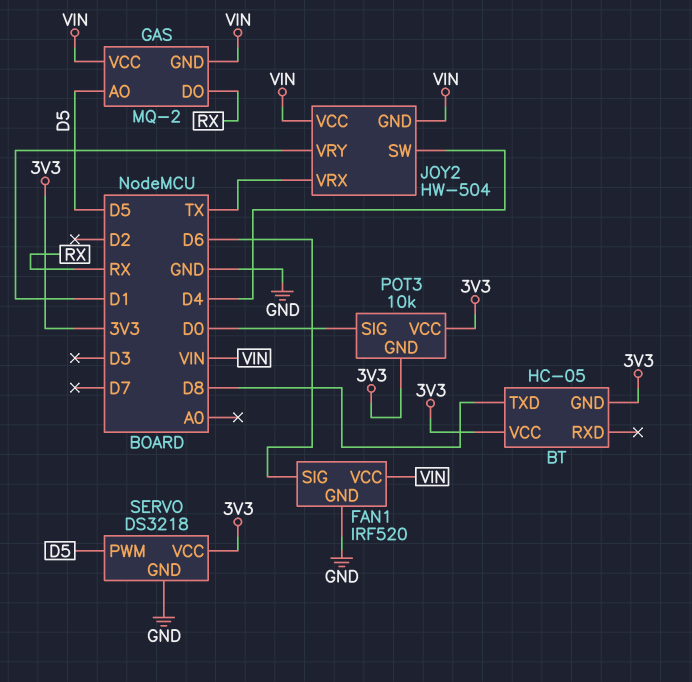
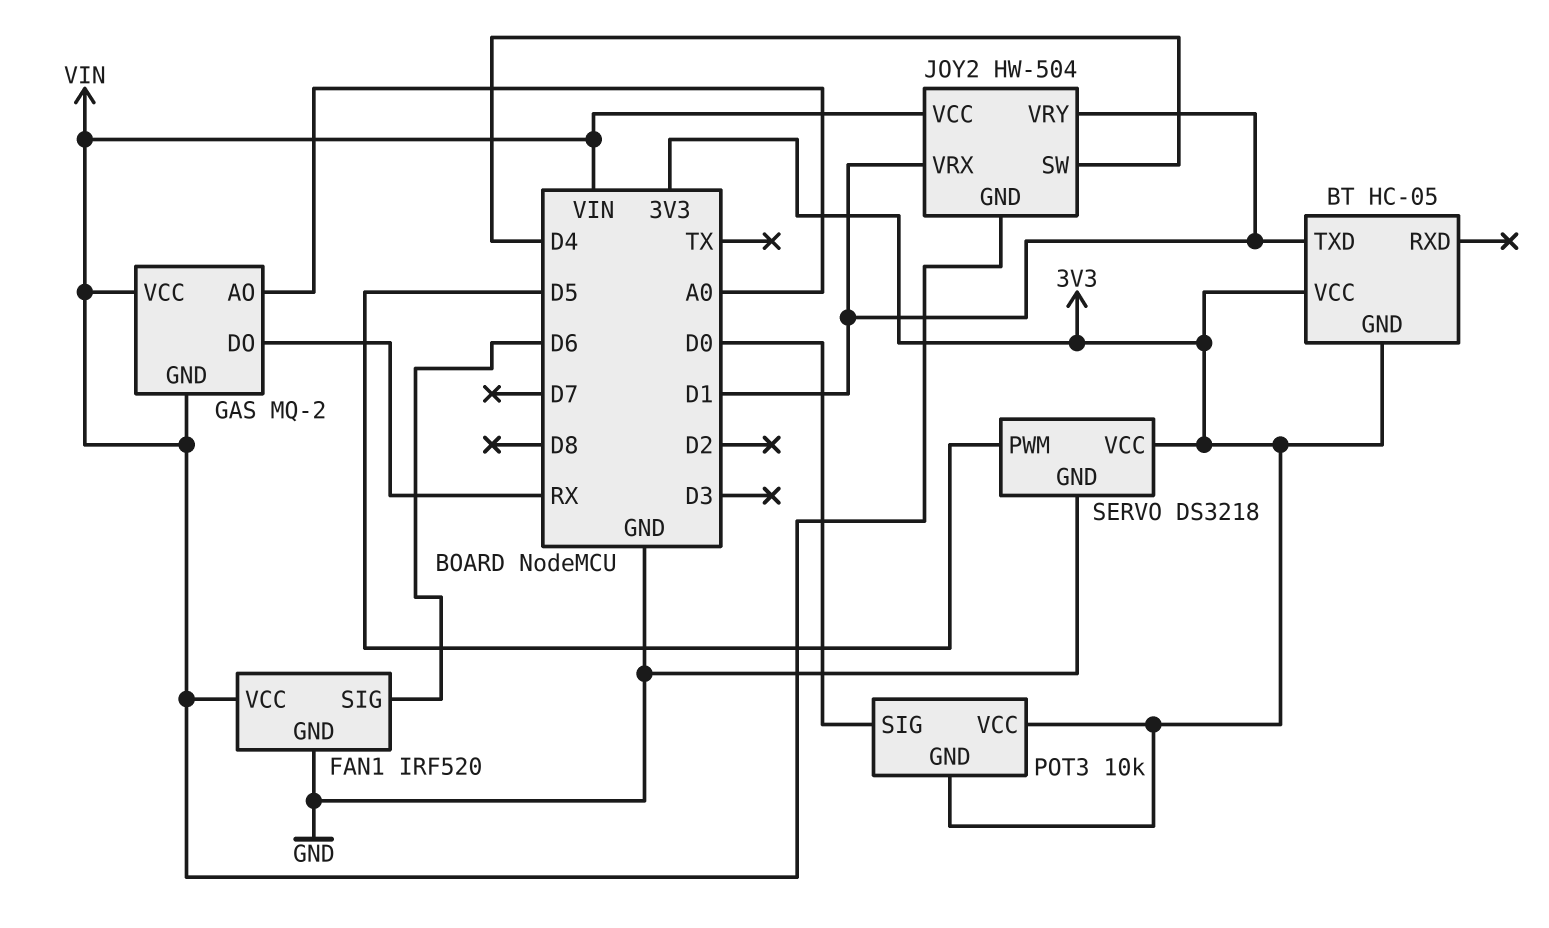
BT pin TXD: D8 -> D1
GAS pin AO: D5 -> A0
JOY2 pin VRX: TX -> D1

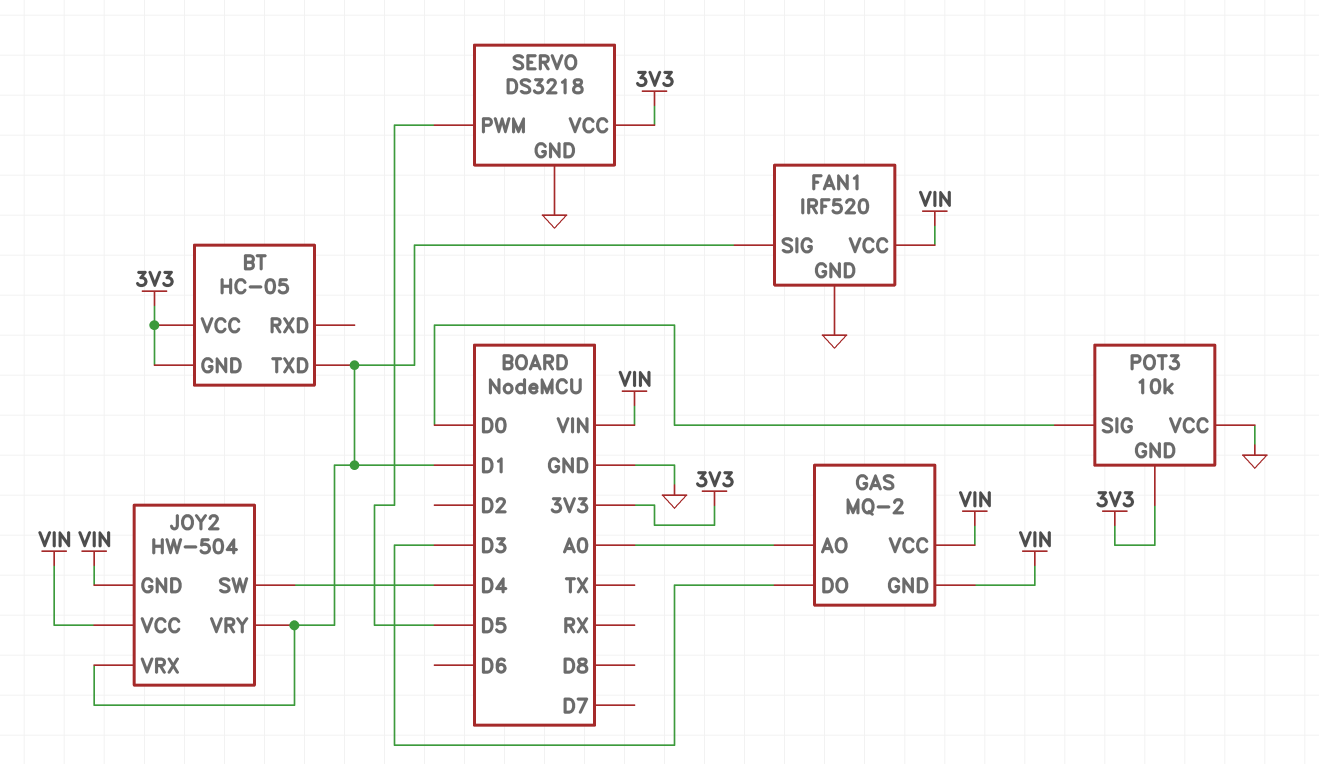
FAN1 pin SIG: D6 -> D1
GAS pin DO: RX -> D3
POT3 pin VCC: 3V3 -> GND

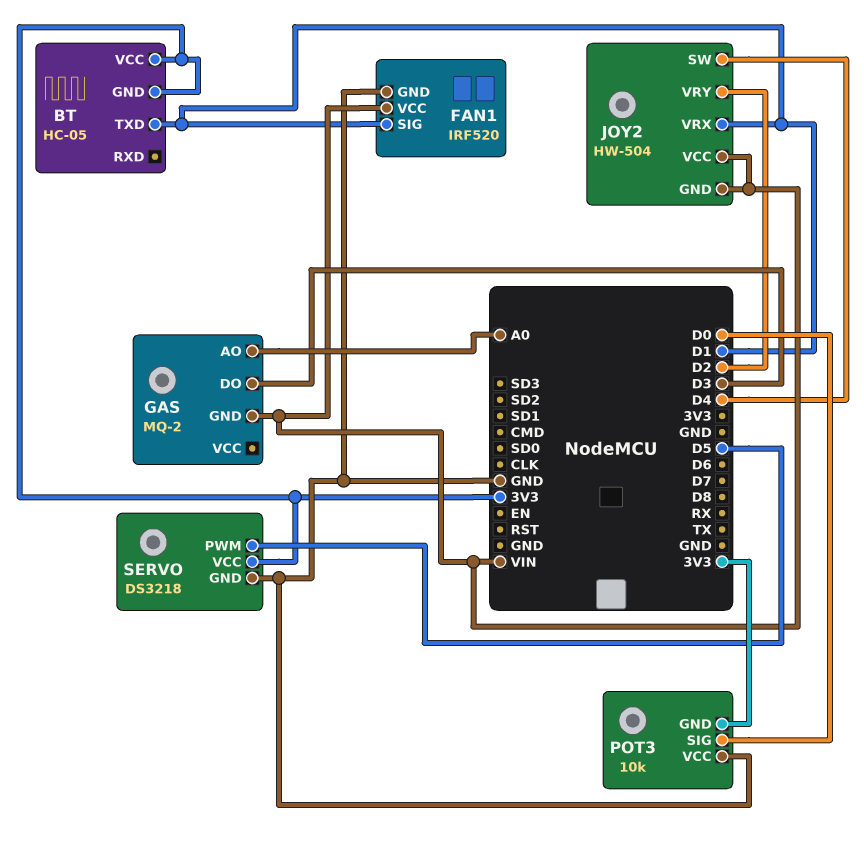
GAS pin VCC: VIN -> none
JOY2 pin VRY: D1 -> D2

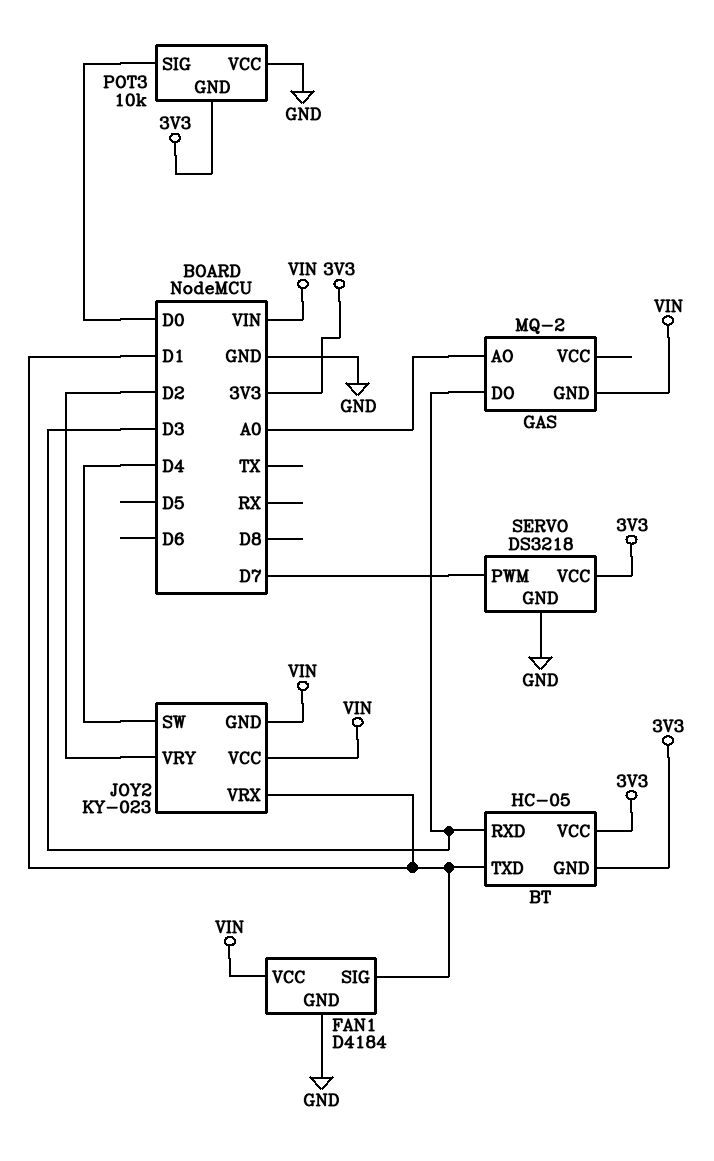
BT pin RXD: none -> D3
FAN1: IRF520 -> D4184
JOY2: HW-504 -> KY-023
SERVO pin PWM: D5 -> D7

